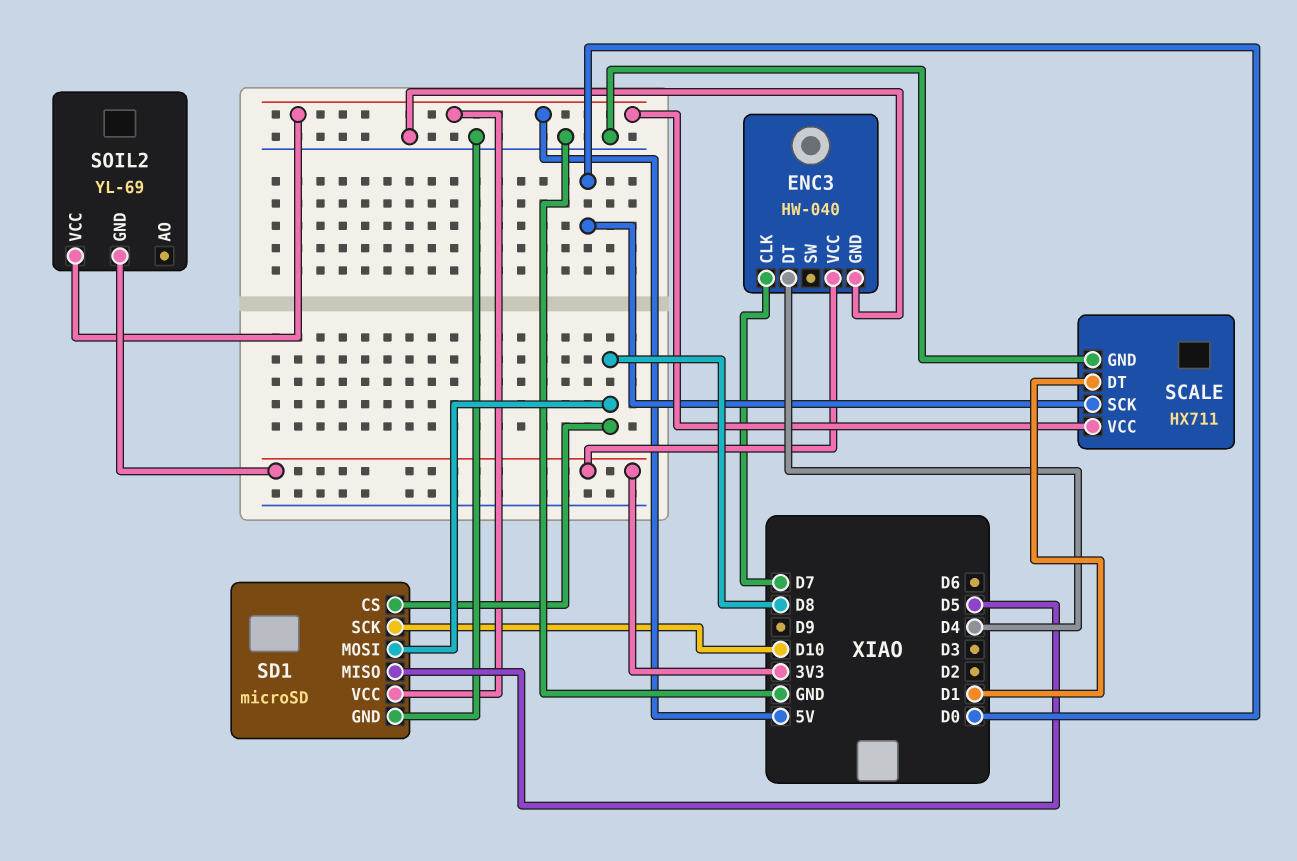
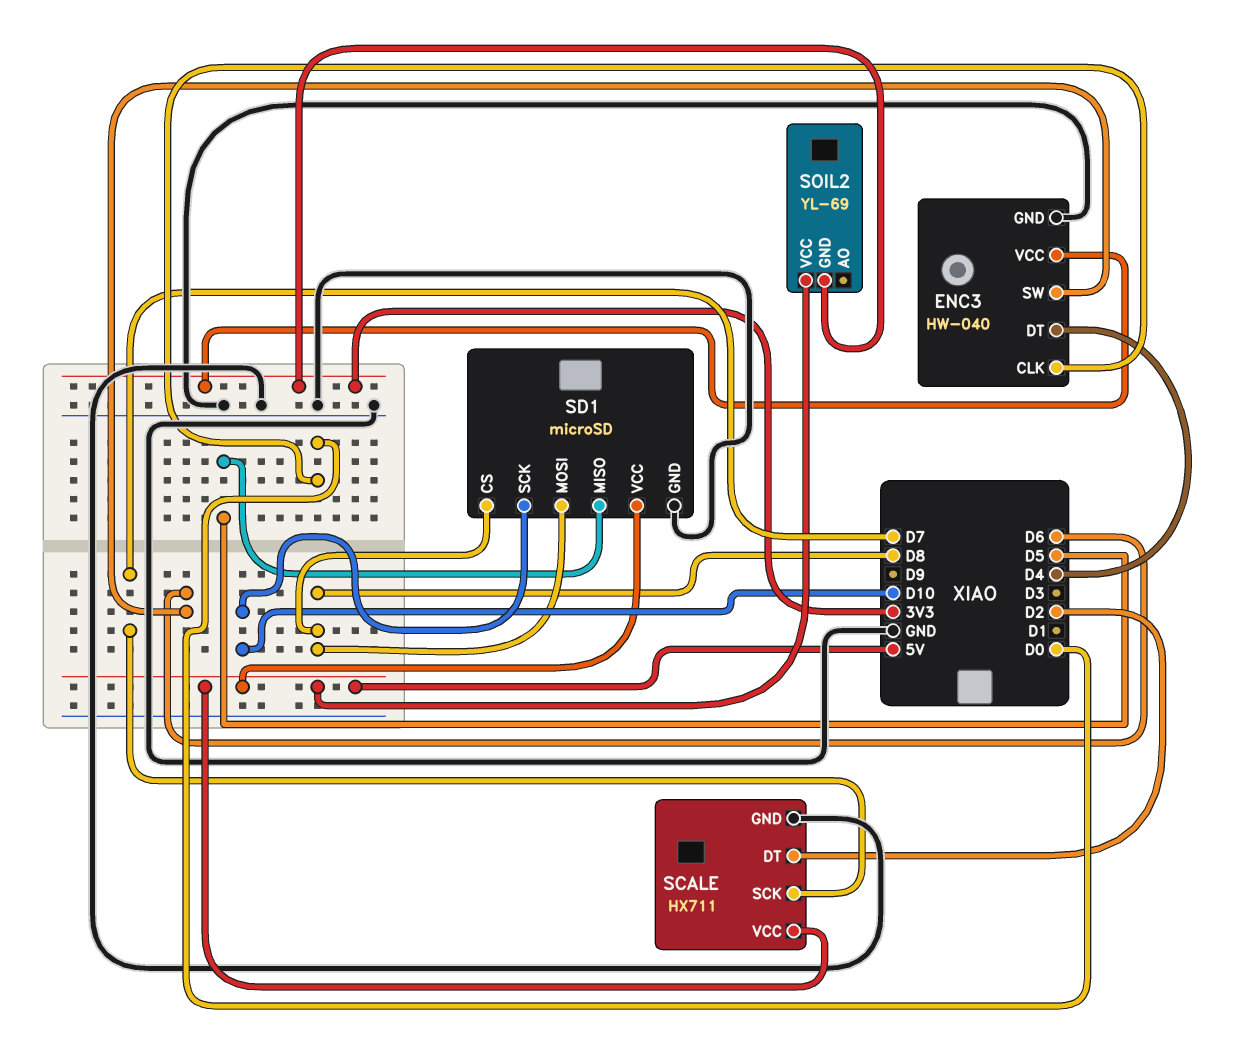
ENC3 pin CLK: D7 -> D0
ENC3 pin SW: none -> D6
SCALE pin DT: D1 -> D2
SCALE pin SCK: D0 -> D7

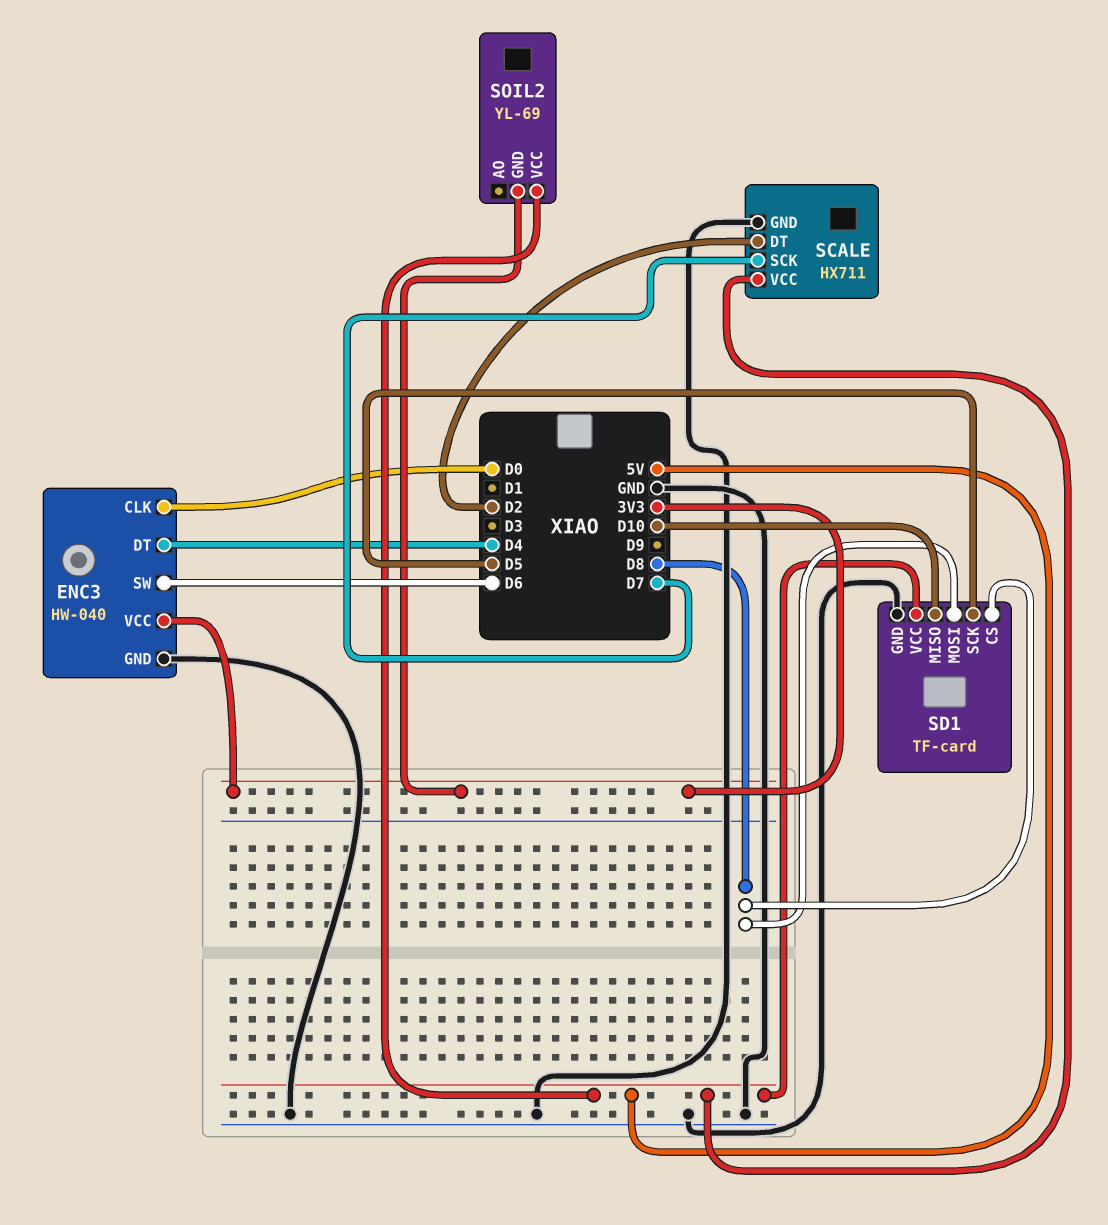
SD1: microSD -> TF-card
SD1 pin MISO: D5 -> D10
SD1 pin SCK: D10 -> D5

